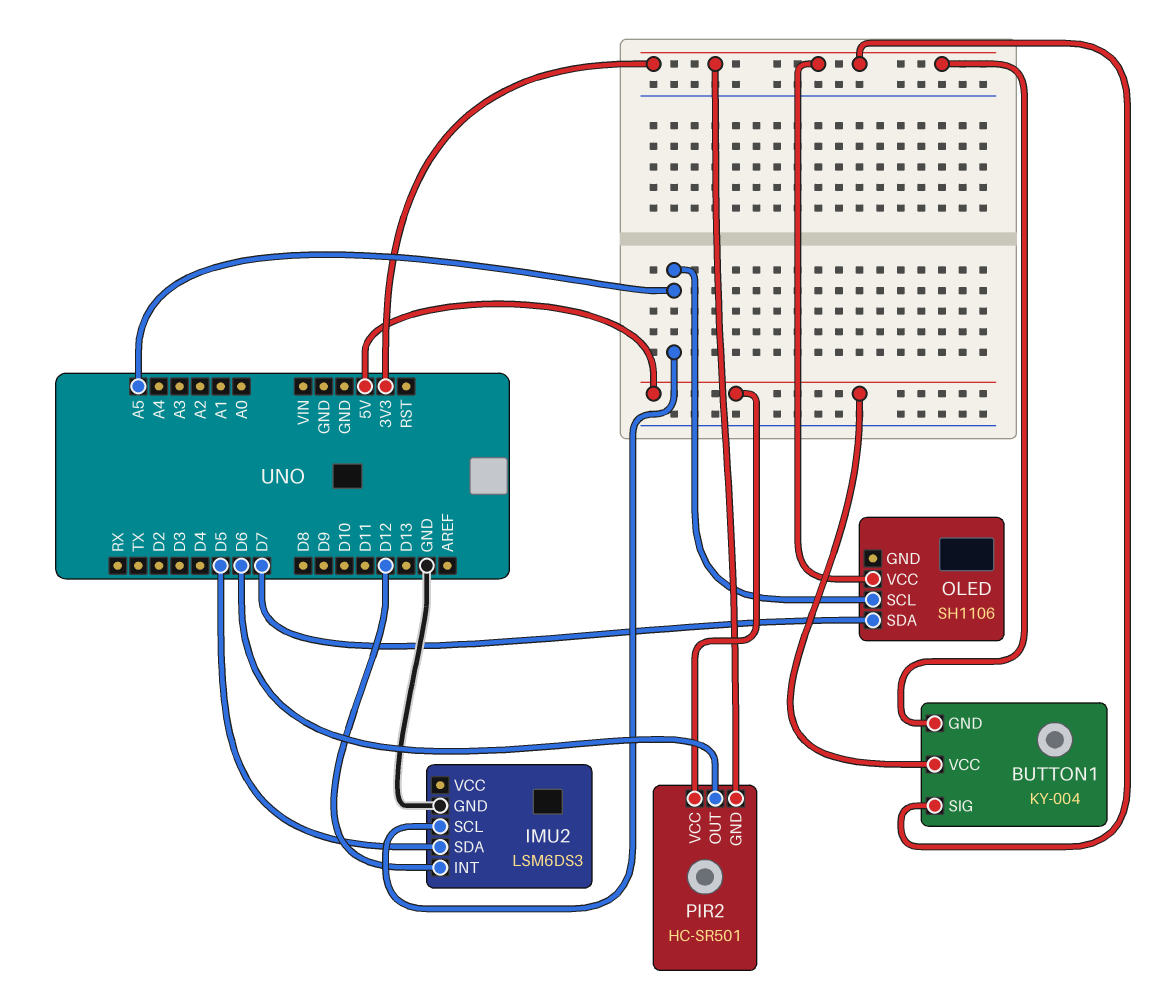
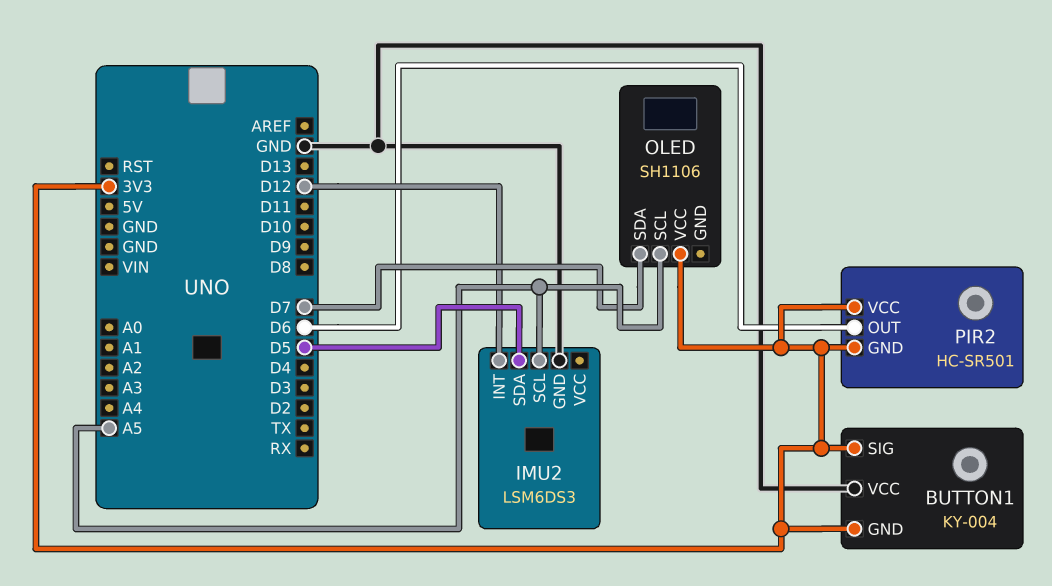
BUTTON1 pin VCC: 5V -> GND
PIR2 pin VCC: 5V -> 3V3

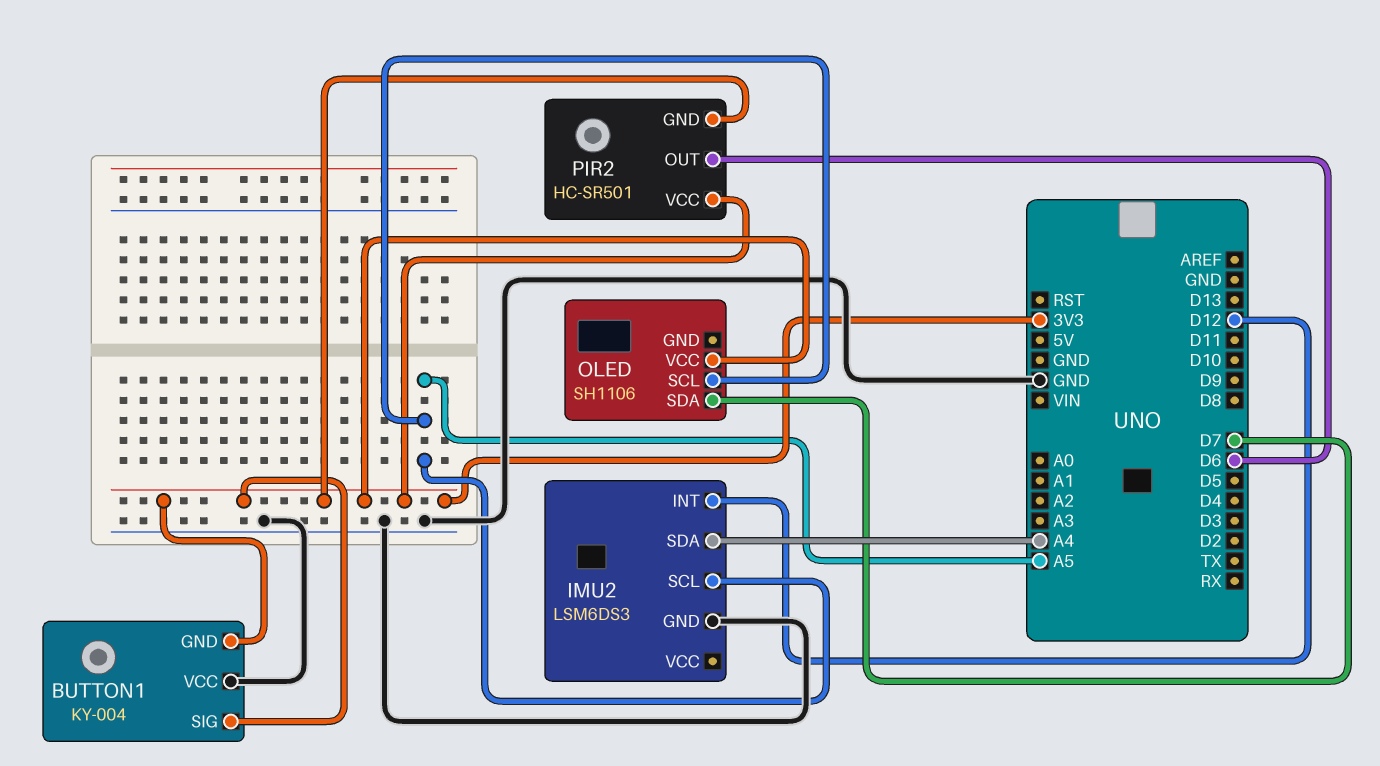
IMU2 pin SDA: D5 -> A4

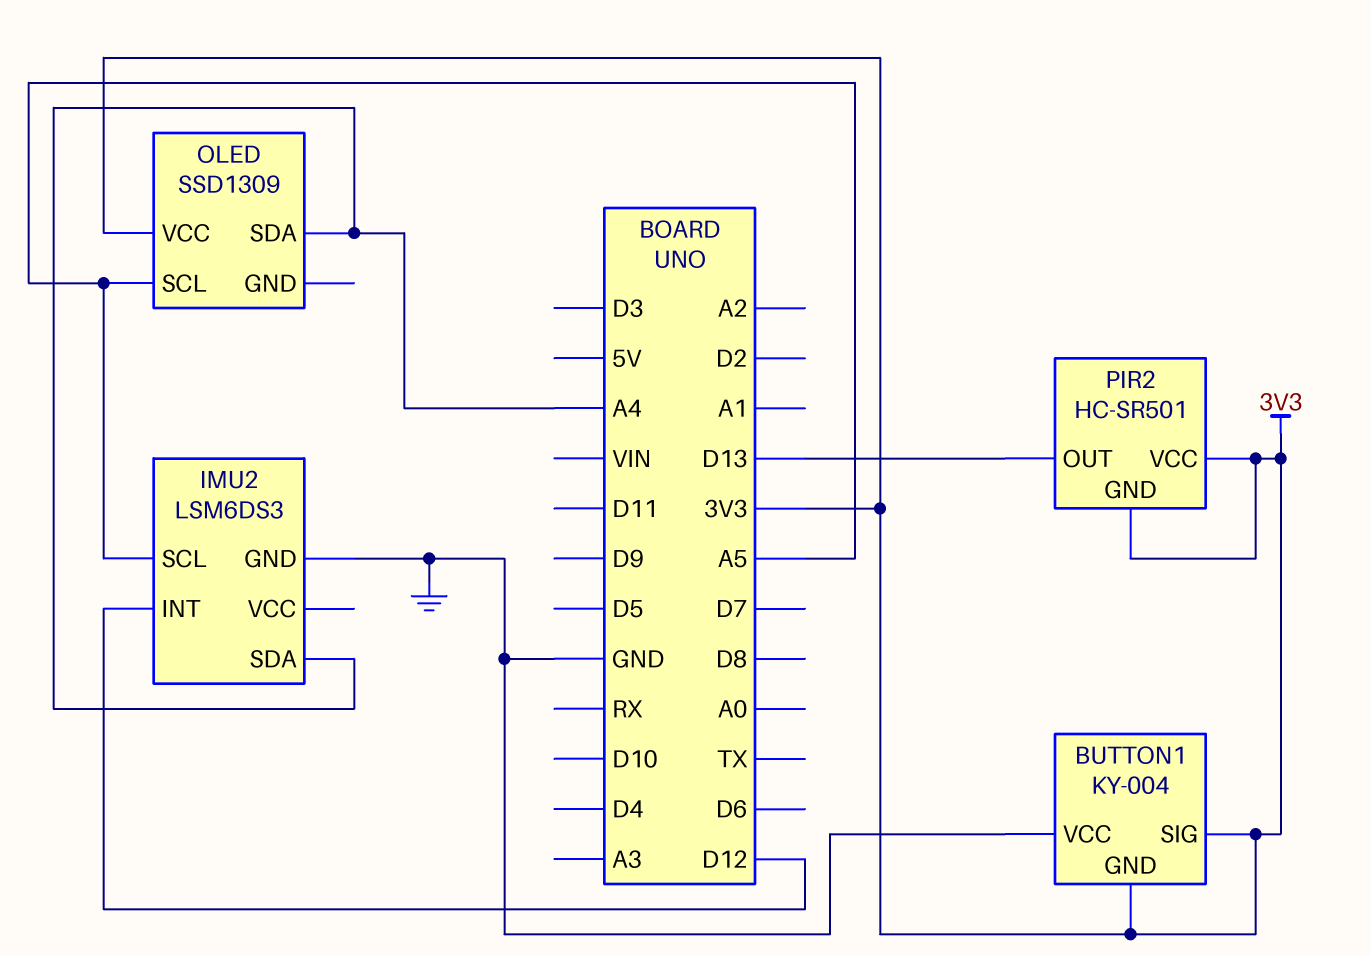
OLED: SH1106 -> SSD1309
OLED pin SDA: D7 -> A4
PIR2 pin OUT: D6 -> D13

